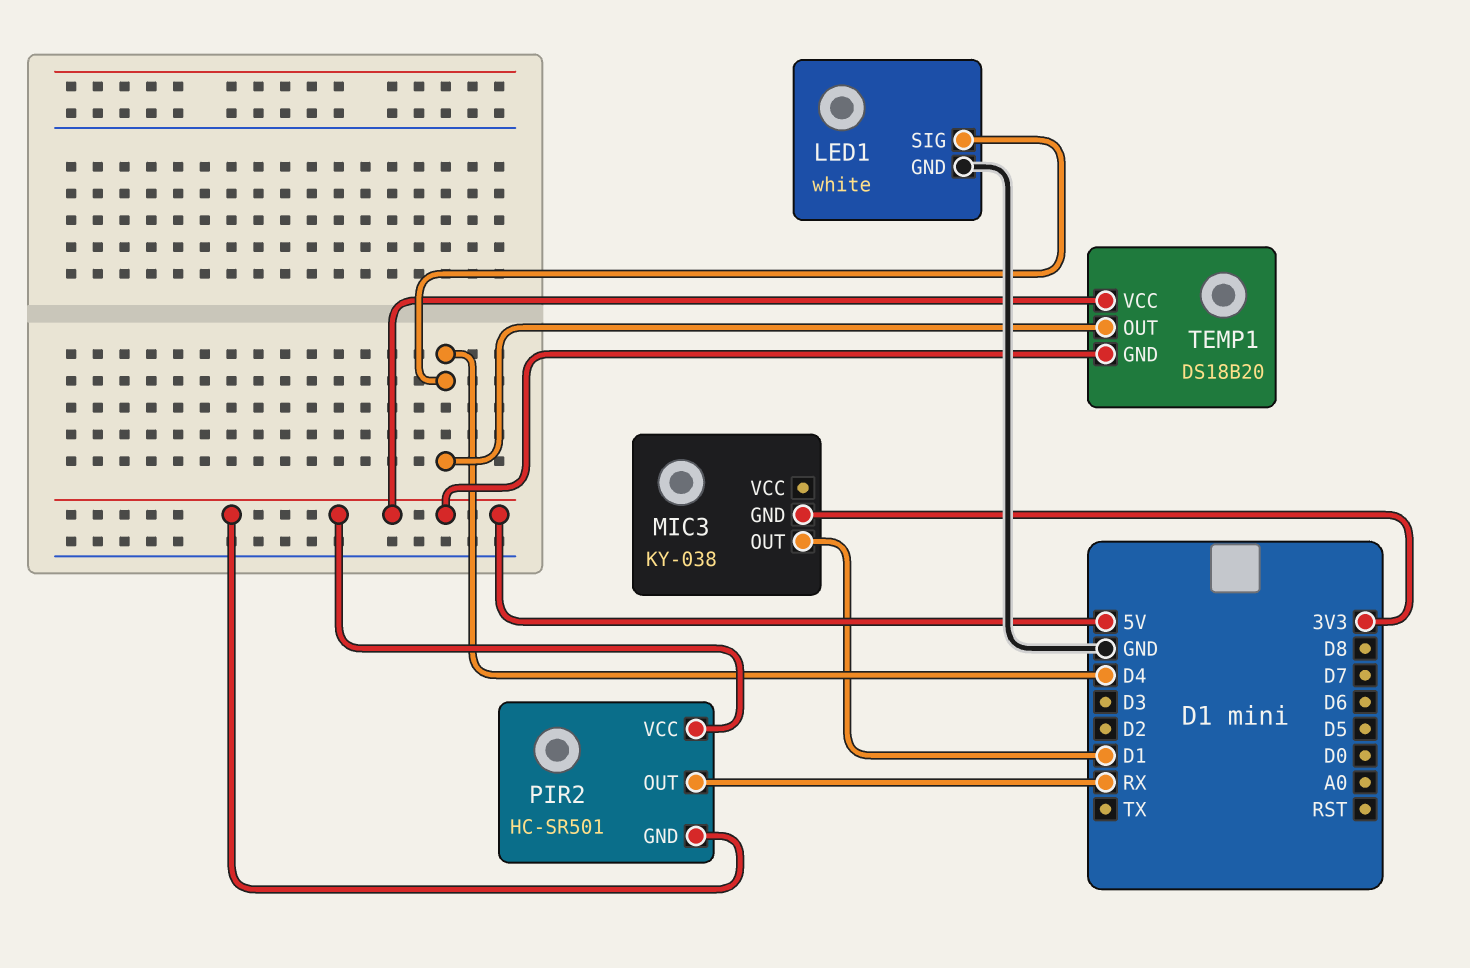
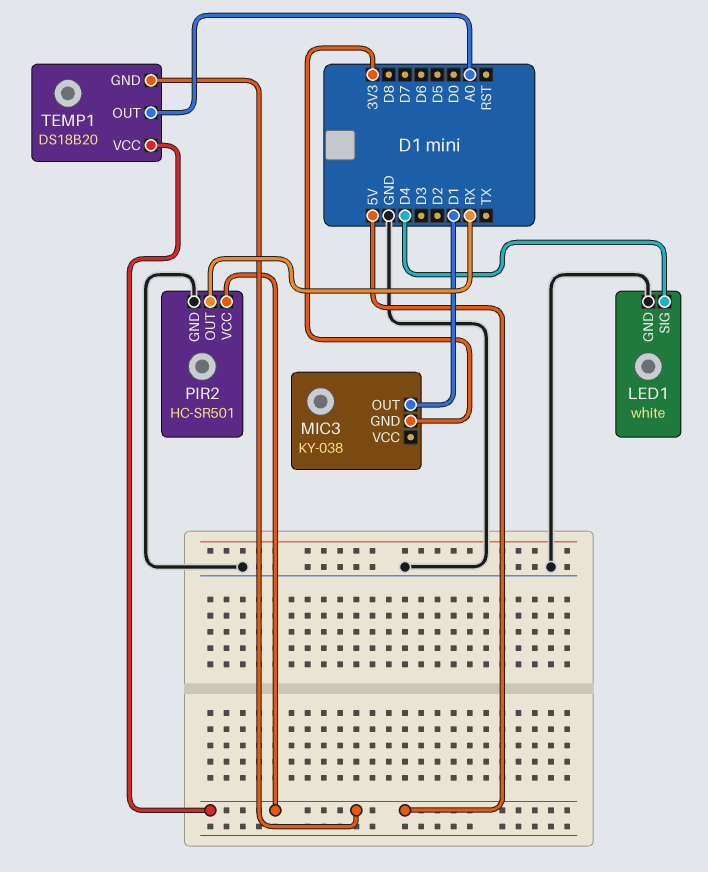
PIR2 pin GND: 5V -> GND
TEMP1 pin OUT: D4 -> A0

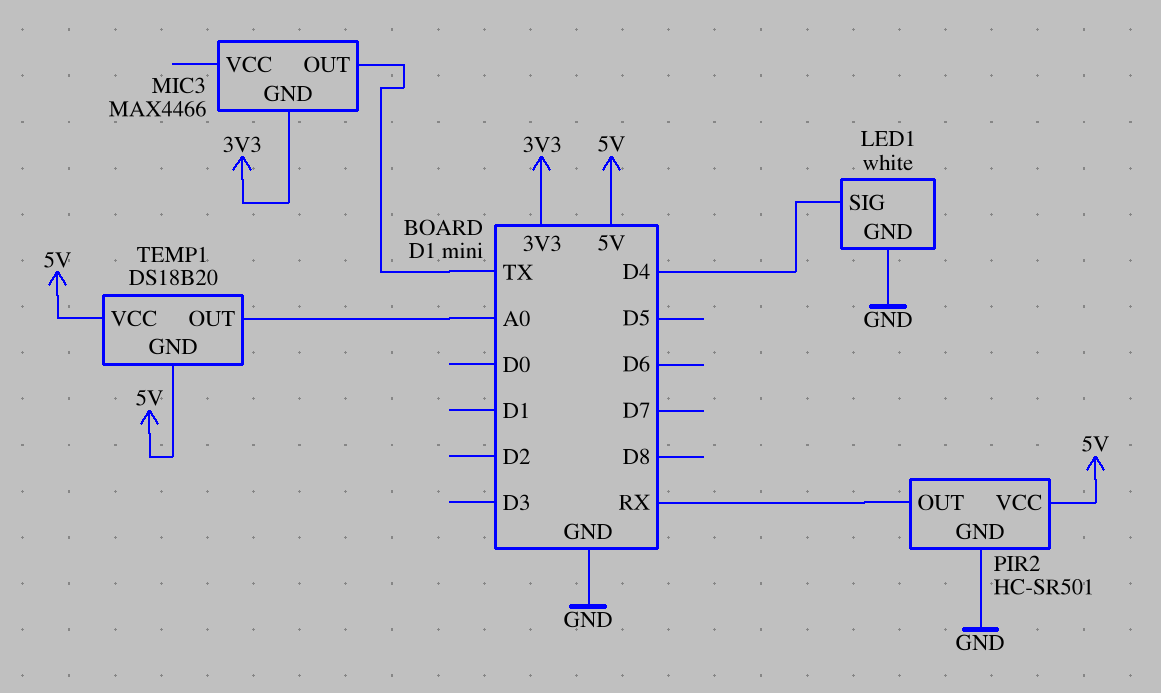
MIC3: KY-038 -> MAX4466
MIC3 pin OUT: D1 -> TX

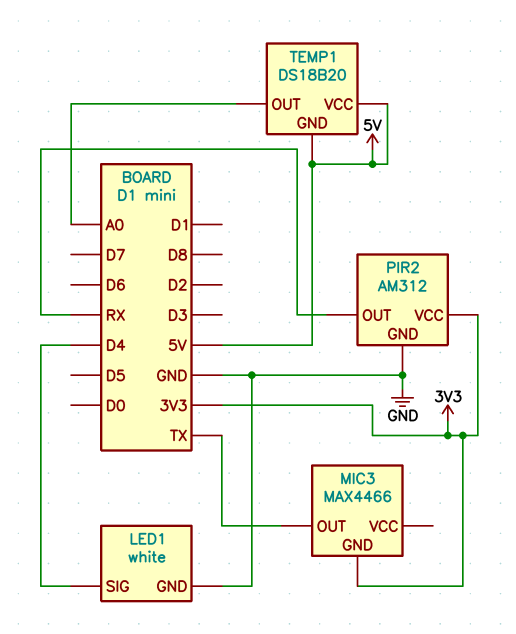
PIR2: HC-SR501 -> AM312
PIR2 pin VCC: 5V -> 3V3

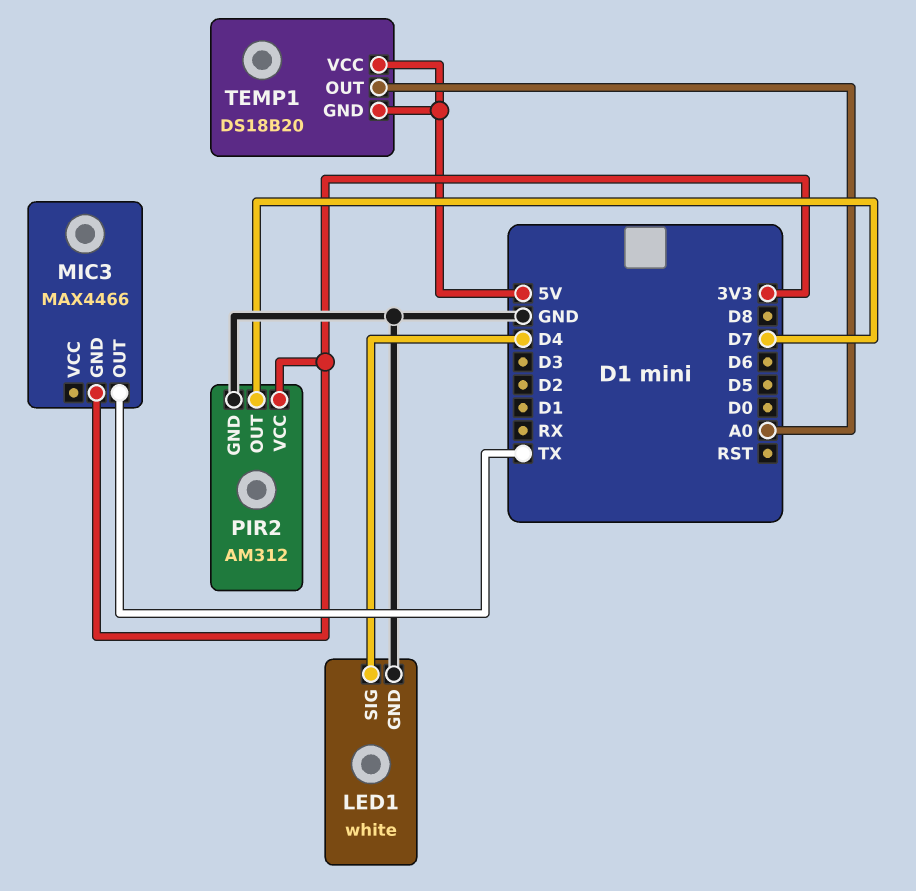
PIR2 pin OUT: RX -> D7

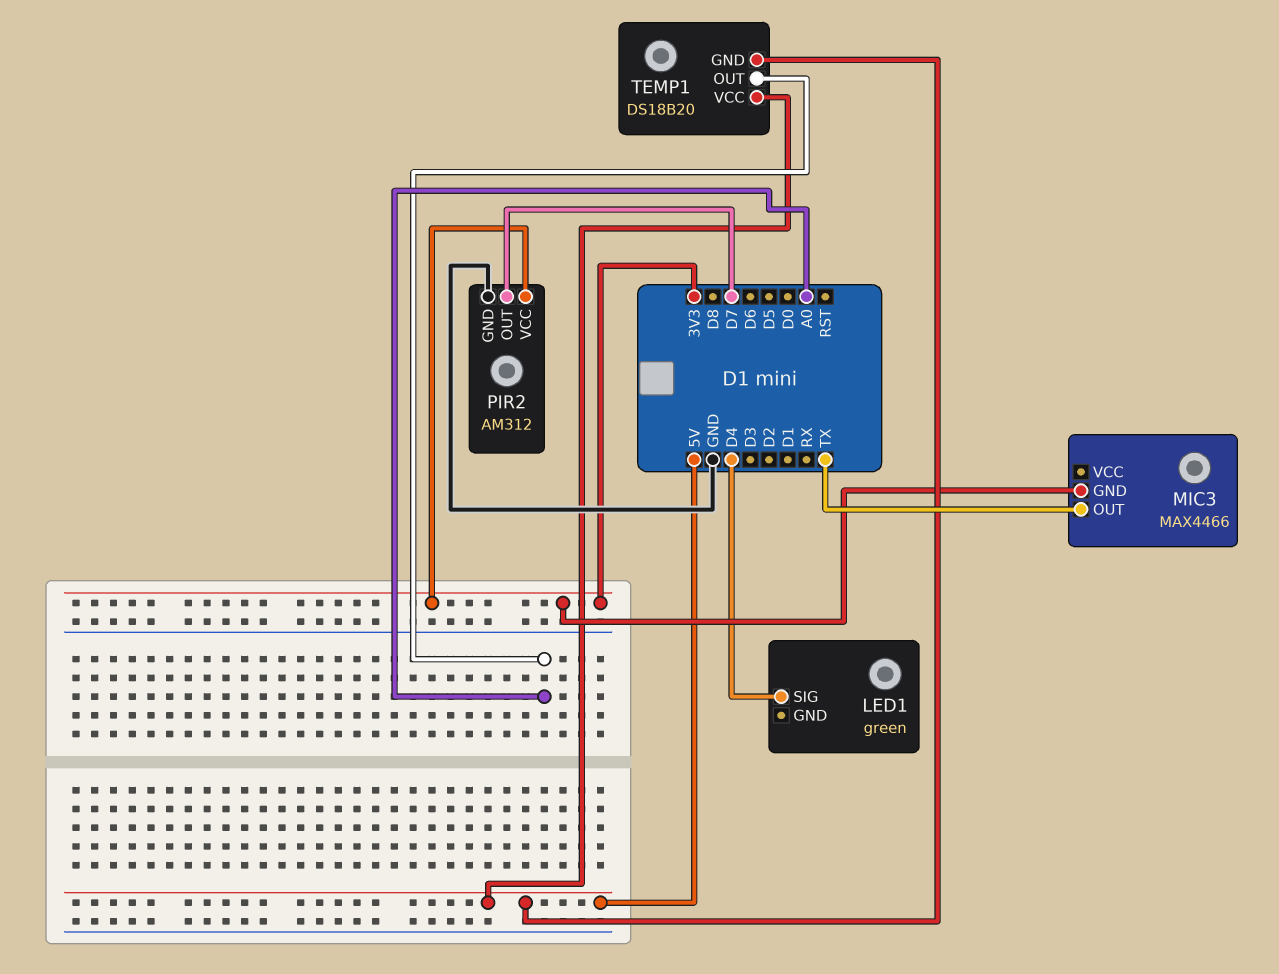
LED1: white -> green
LED1 pin GND: GND -> none

